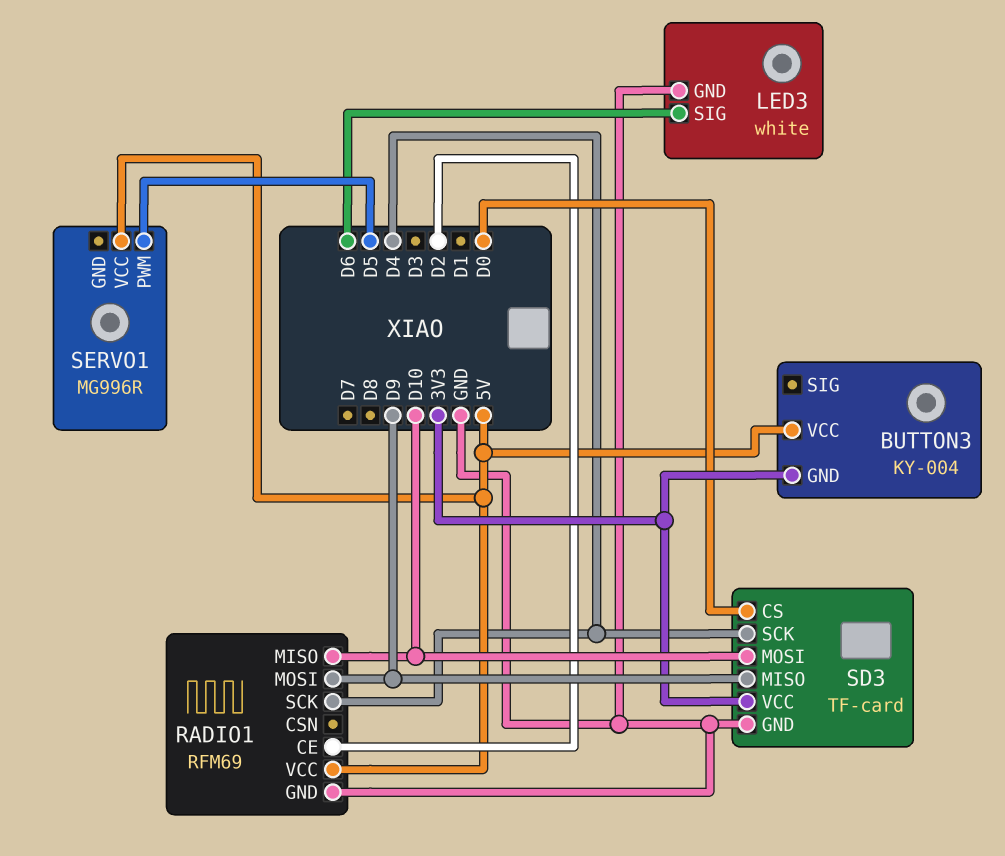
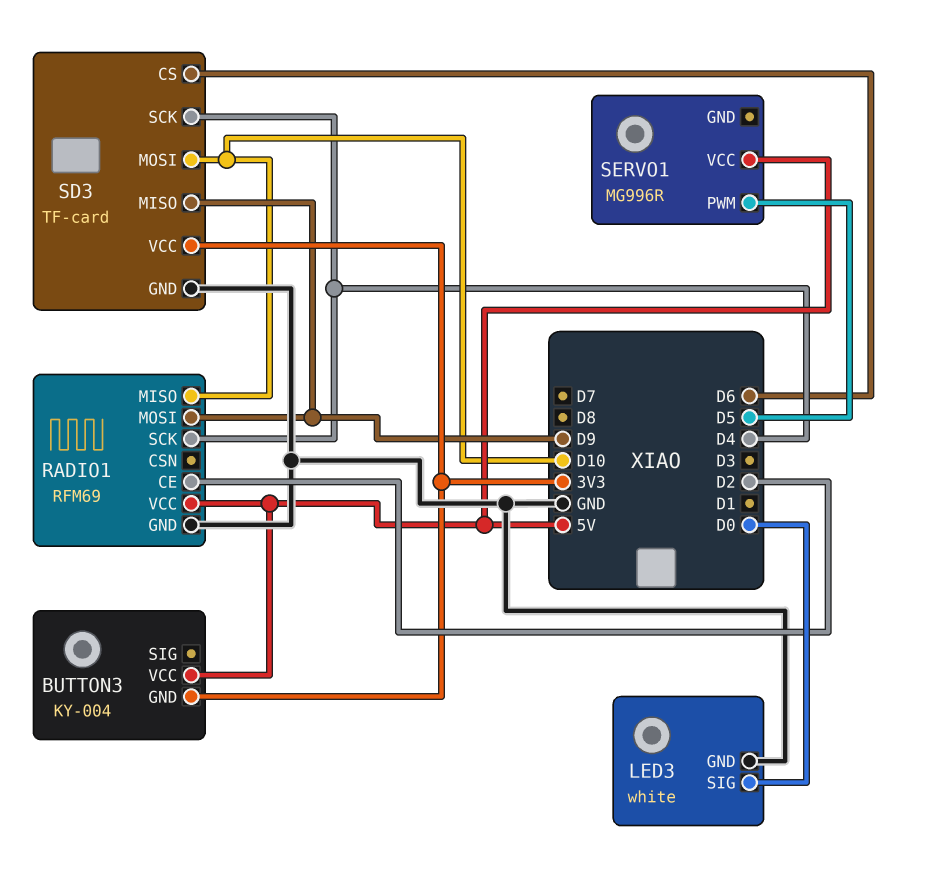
LED3 pin SIG: D6 -> D0
SD3 pin CS: D0 -> D6

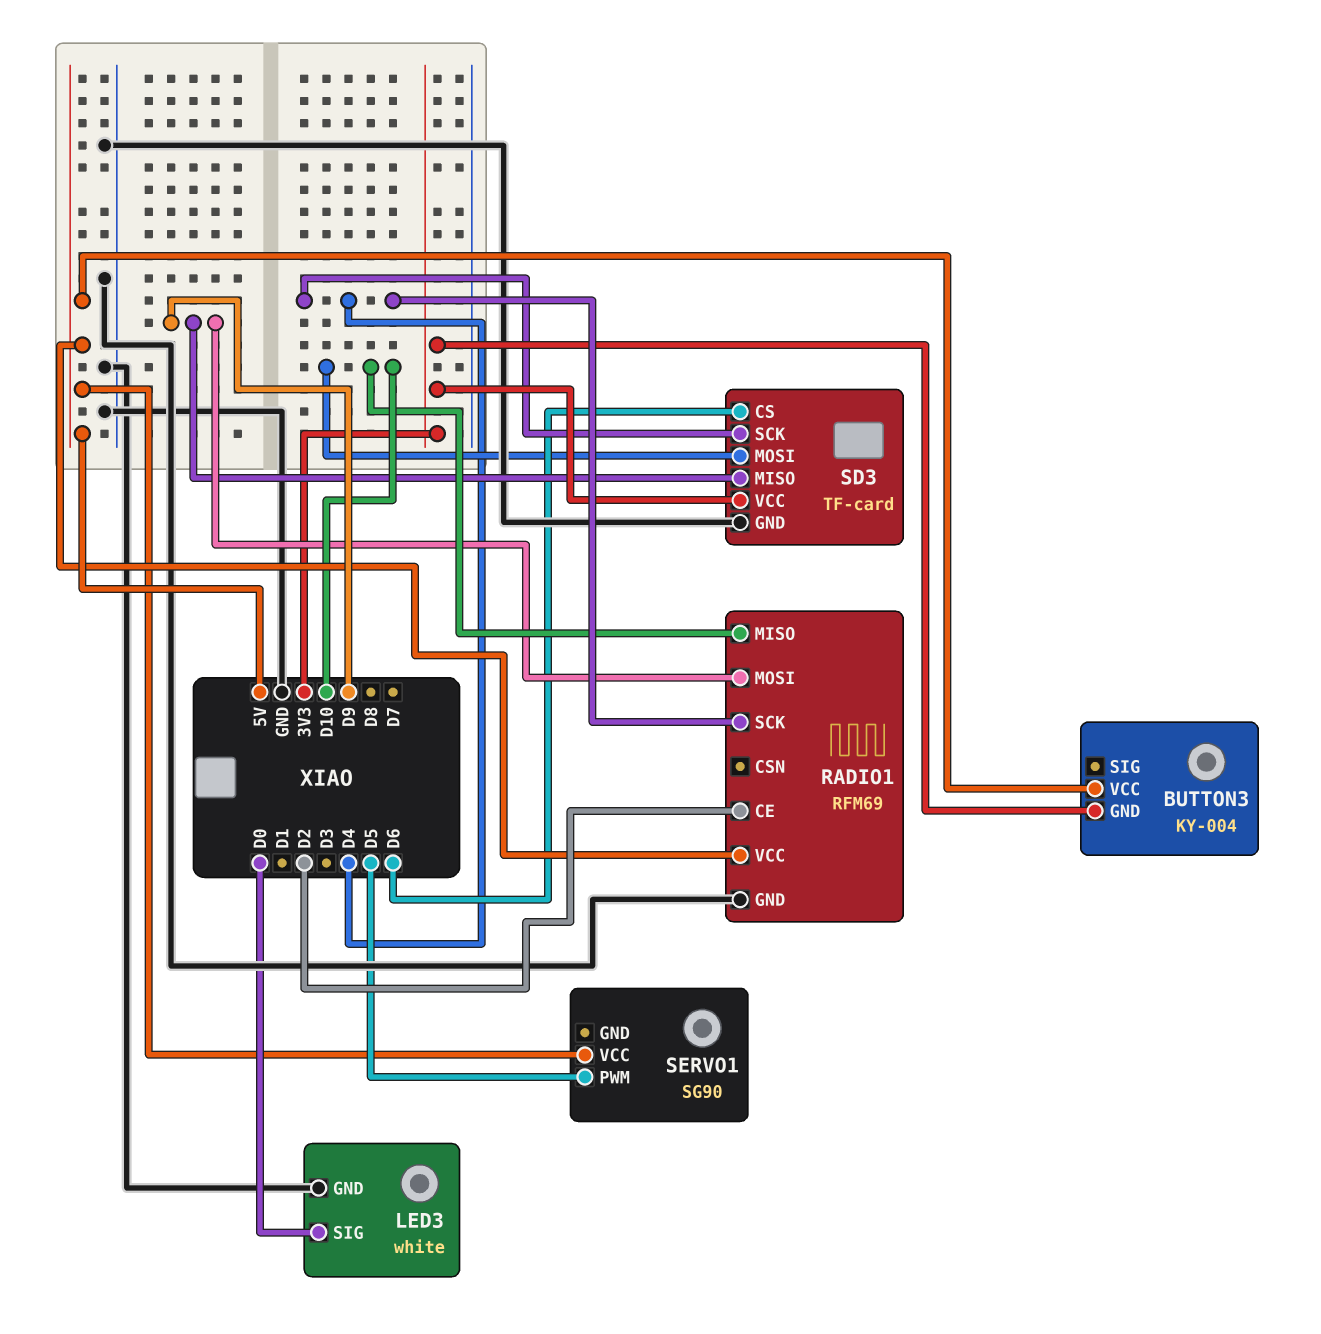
SERVO1: MG996R -> SG90

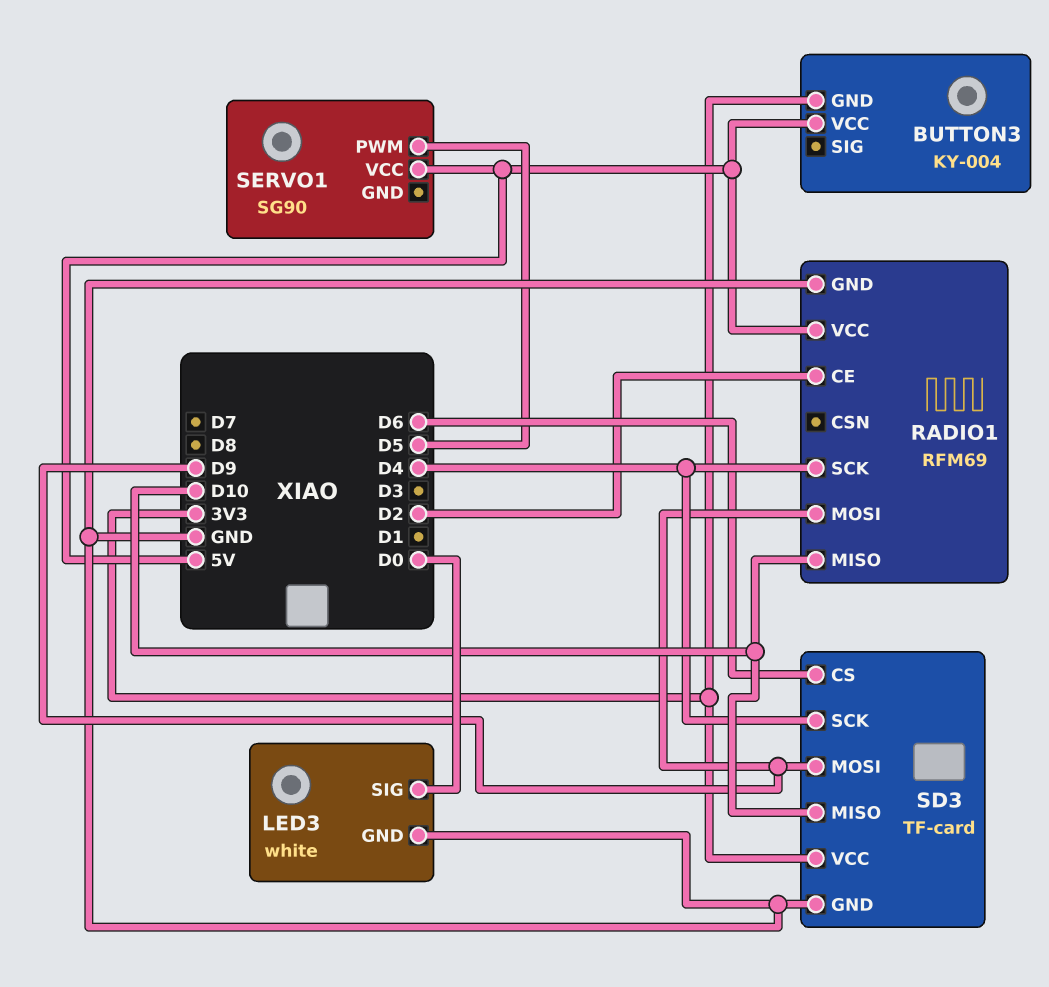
SD3 pin MISO: D9 -> D10
SD3 pin MOSI: D10 -> D9

